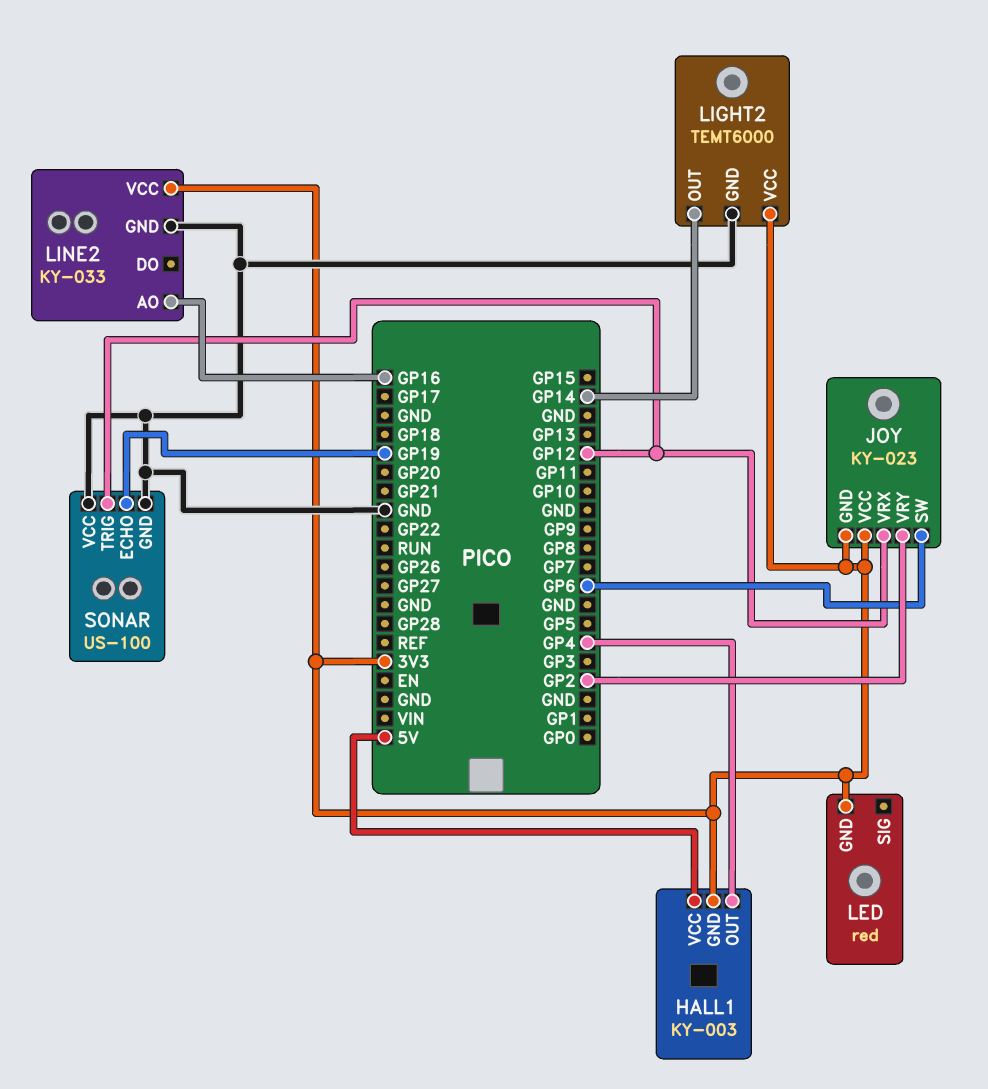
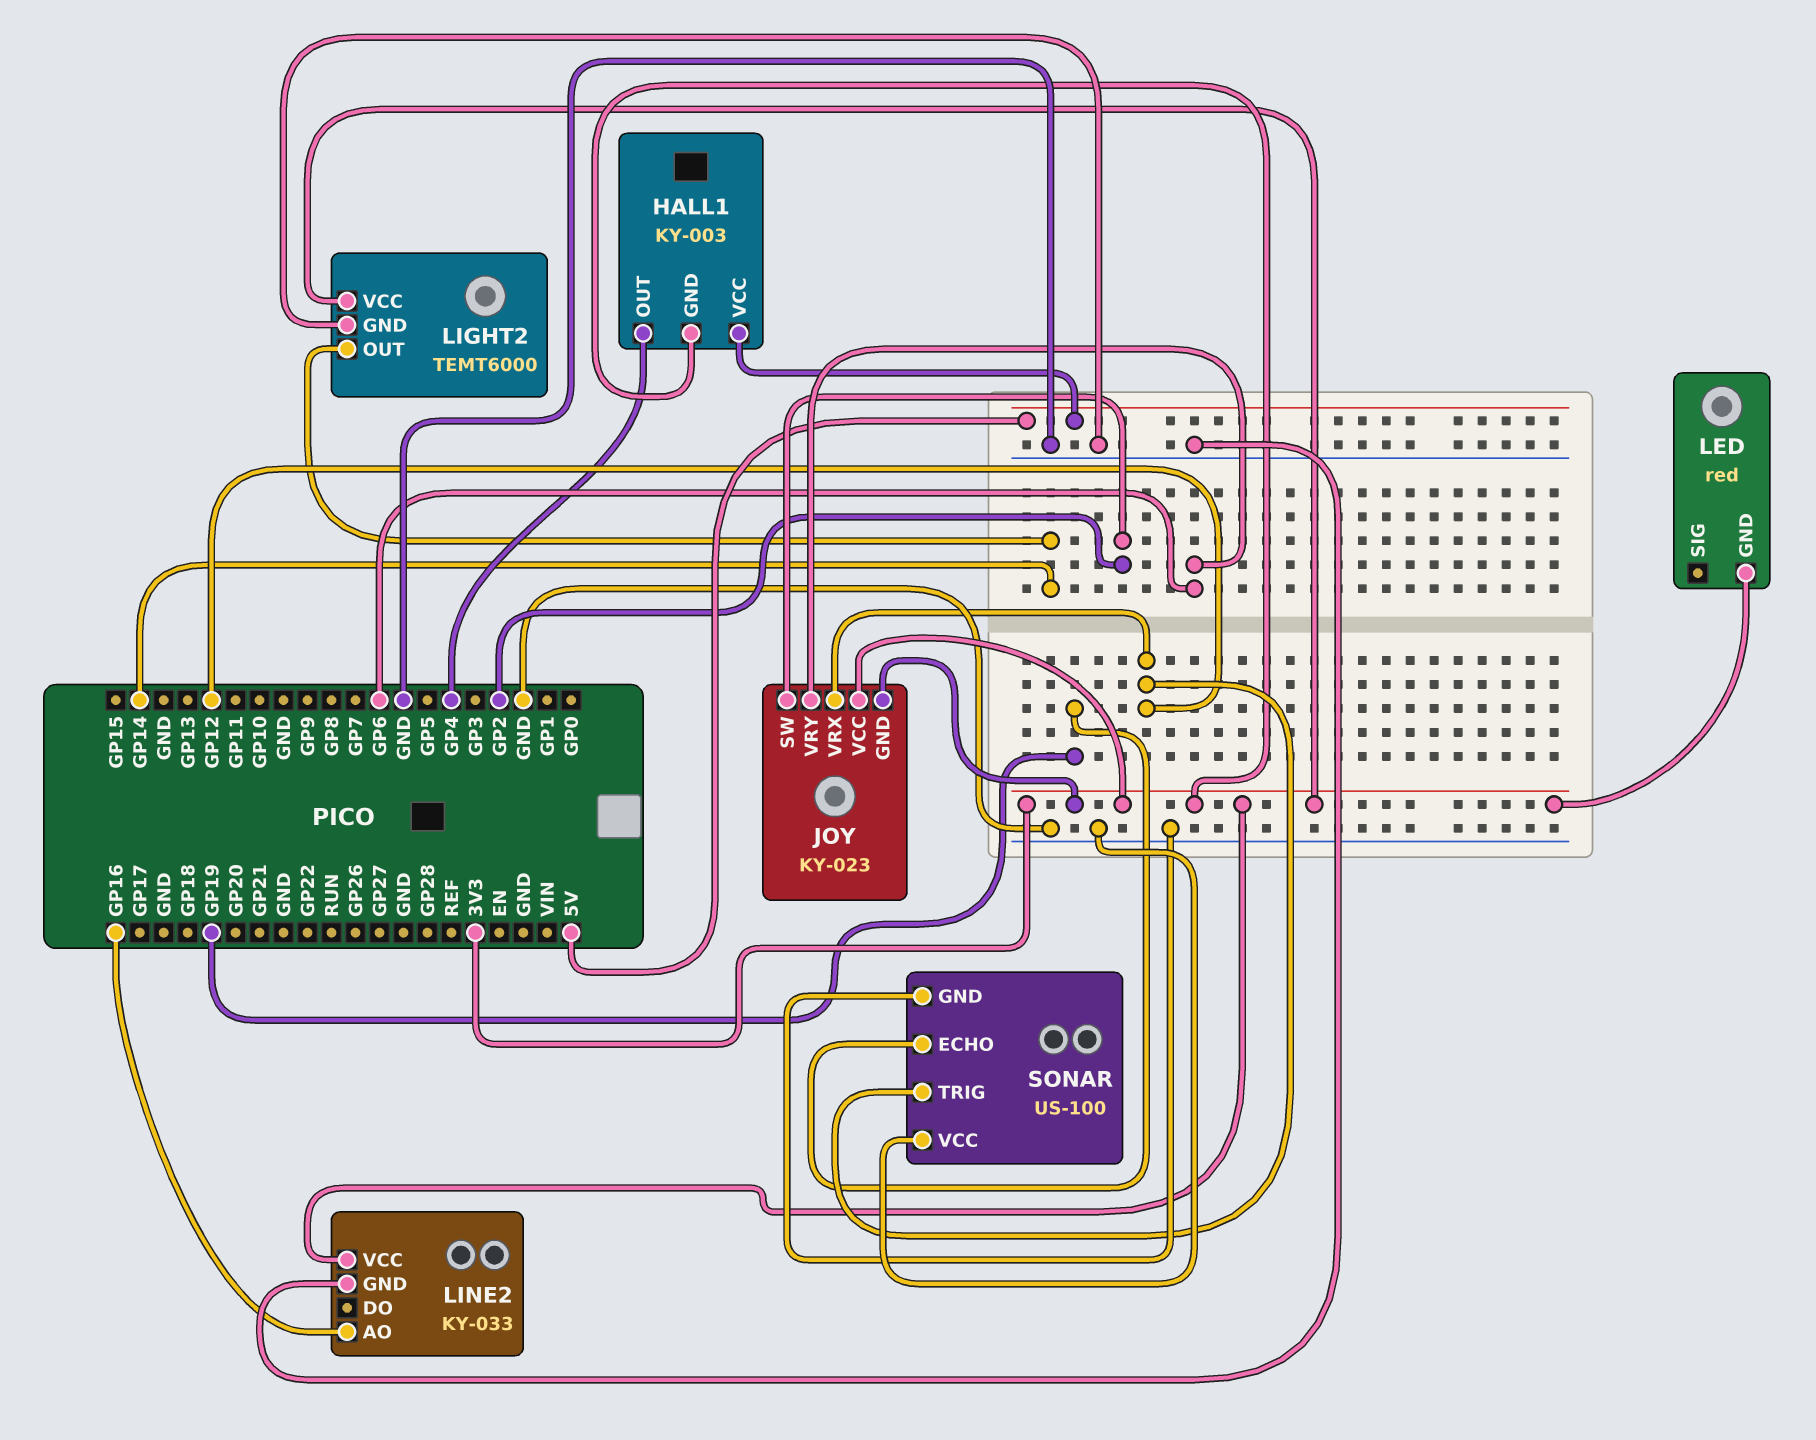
JOY pin SW: GP6 -> GP2
JOY pin VRY: GP2 -> GP6

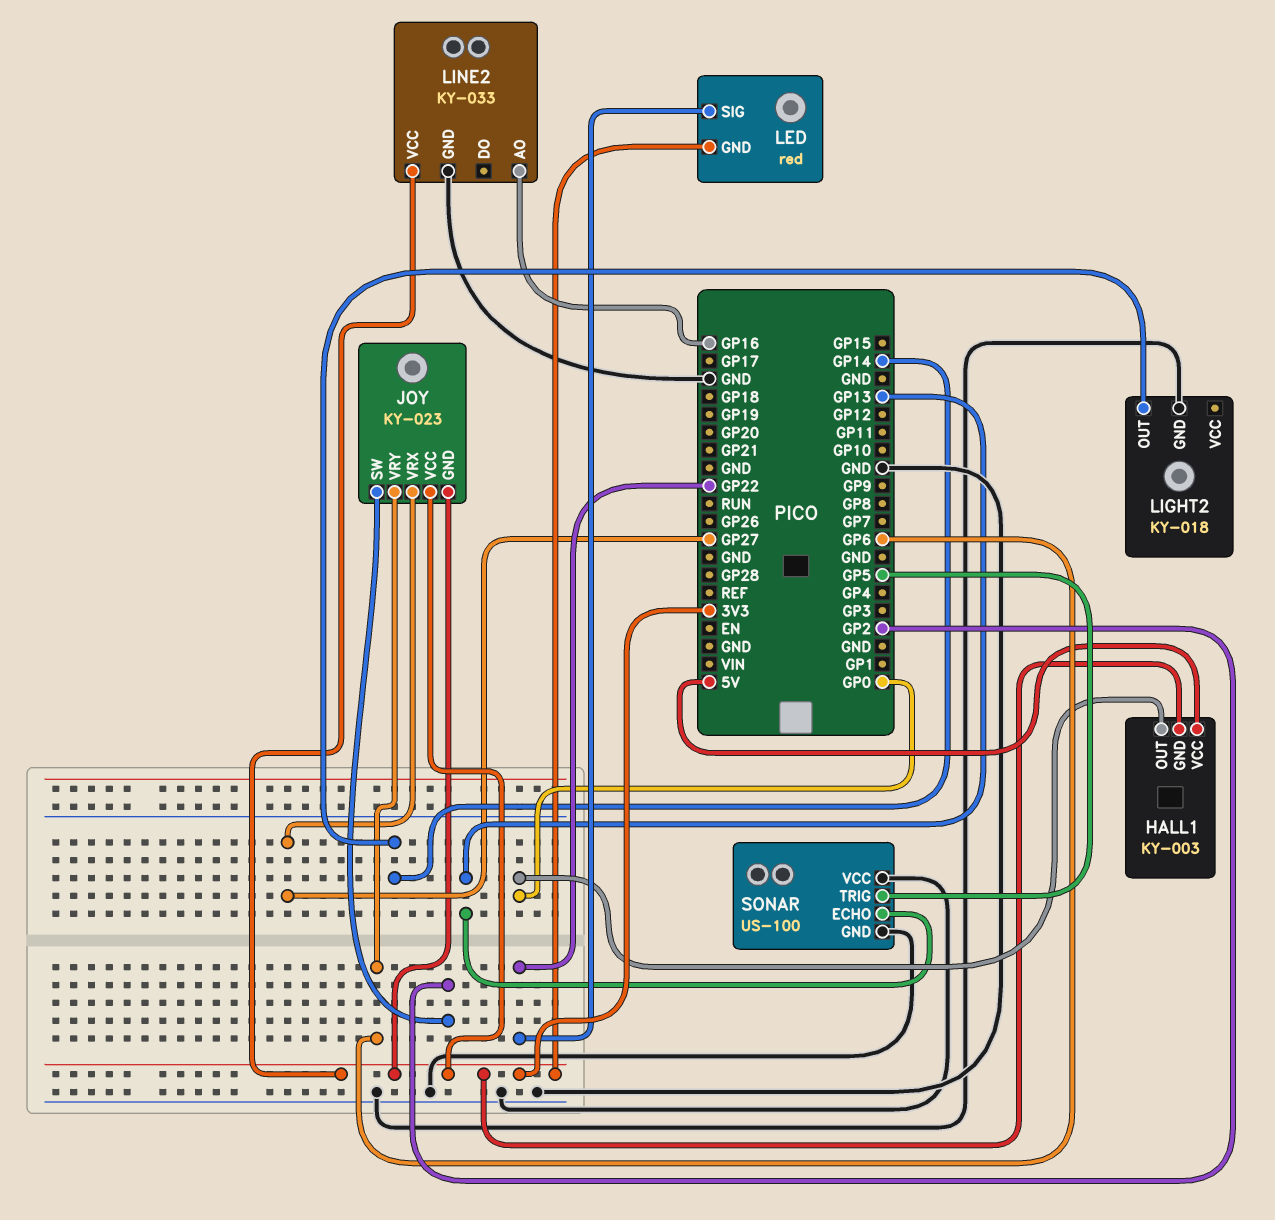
HALL1 pin OUT: GP4 -> GP0
JOY pin VRX: GP12 -> GP27
LED pin SIG: none -> GP22
LIGHT2: TEMT6000 -> KY-018
LIGHT2 pin VCC: 3V3 -> none
SONAR pin ECHO: GP19 -> GP13
SONAR pin TRIG: GP12 -> GP5

